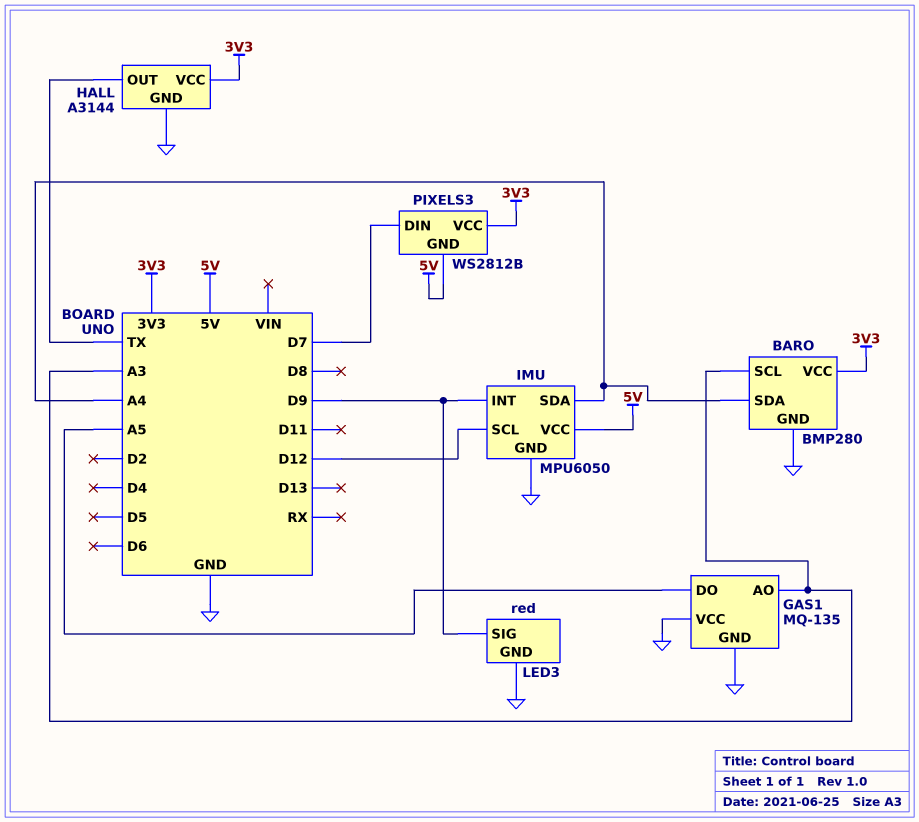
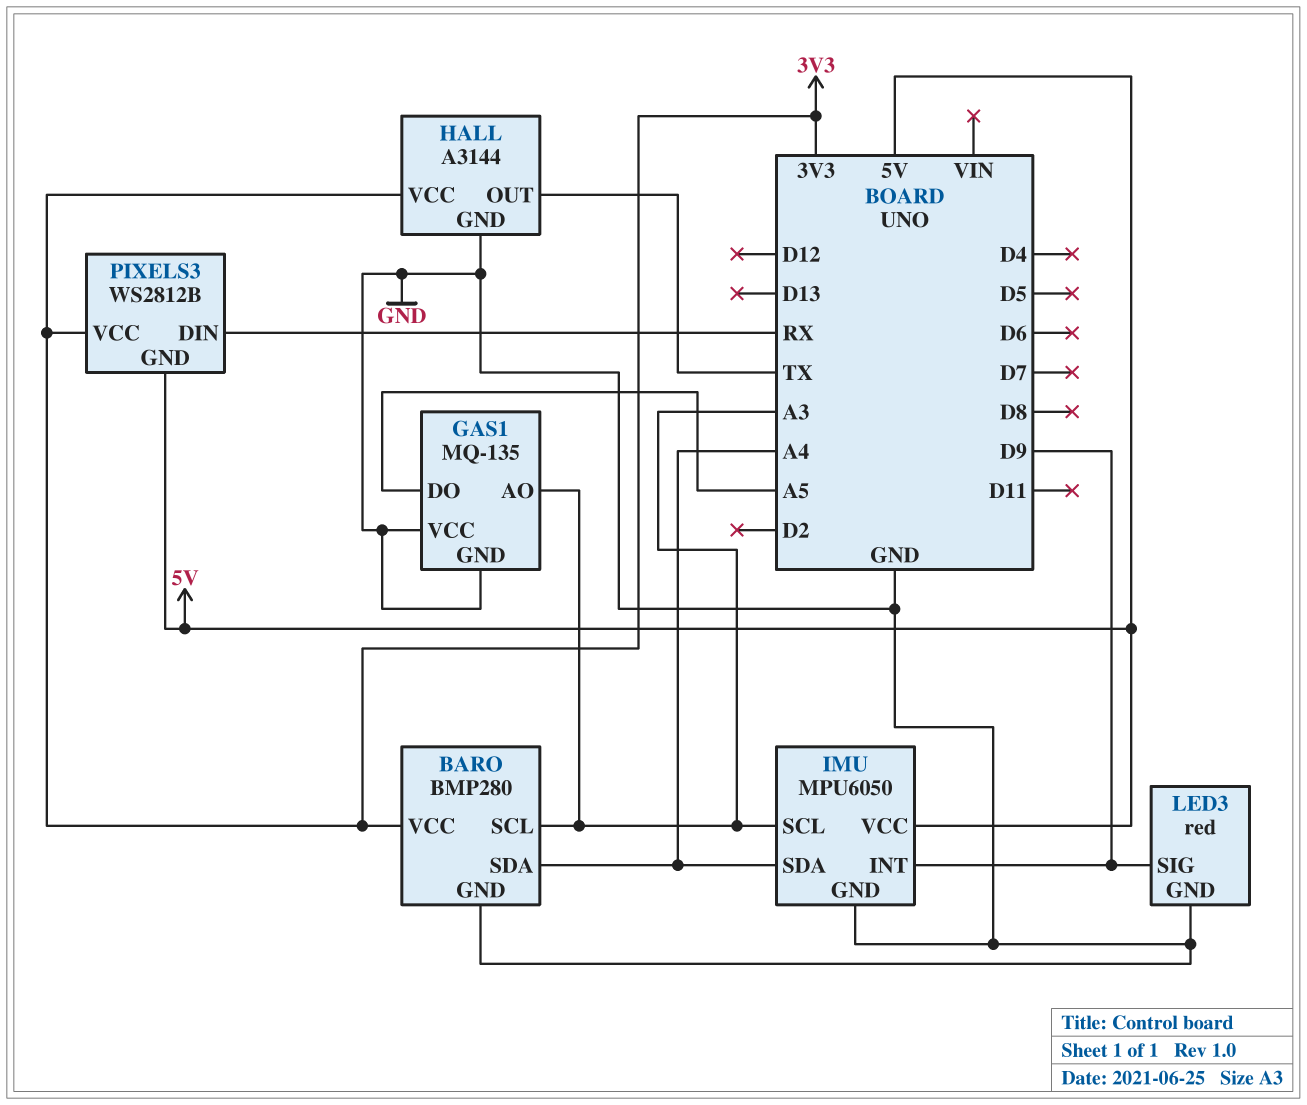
IMU pin SCL: D12 -> A3
PIXELS3 pin DIN: D7 -> RX

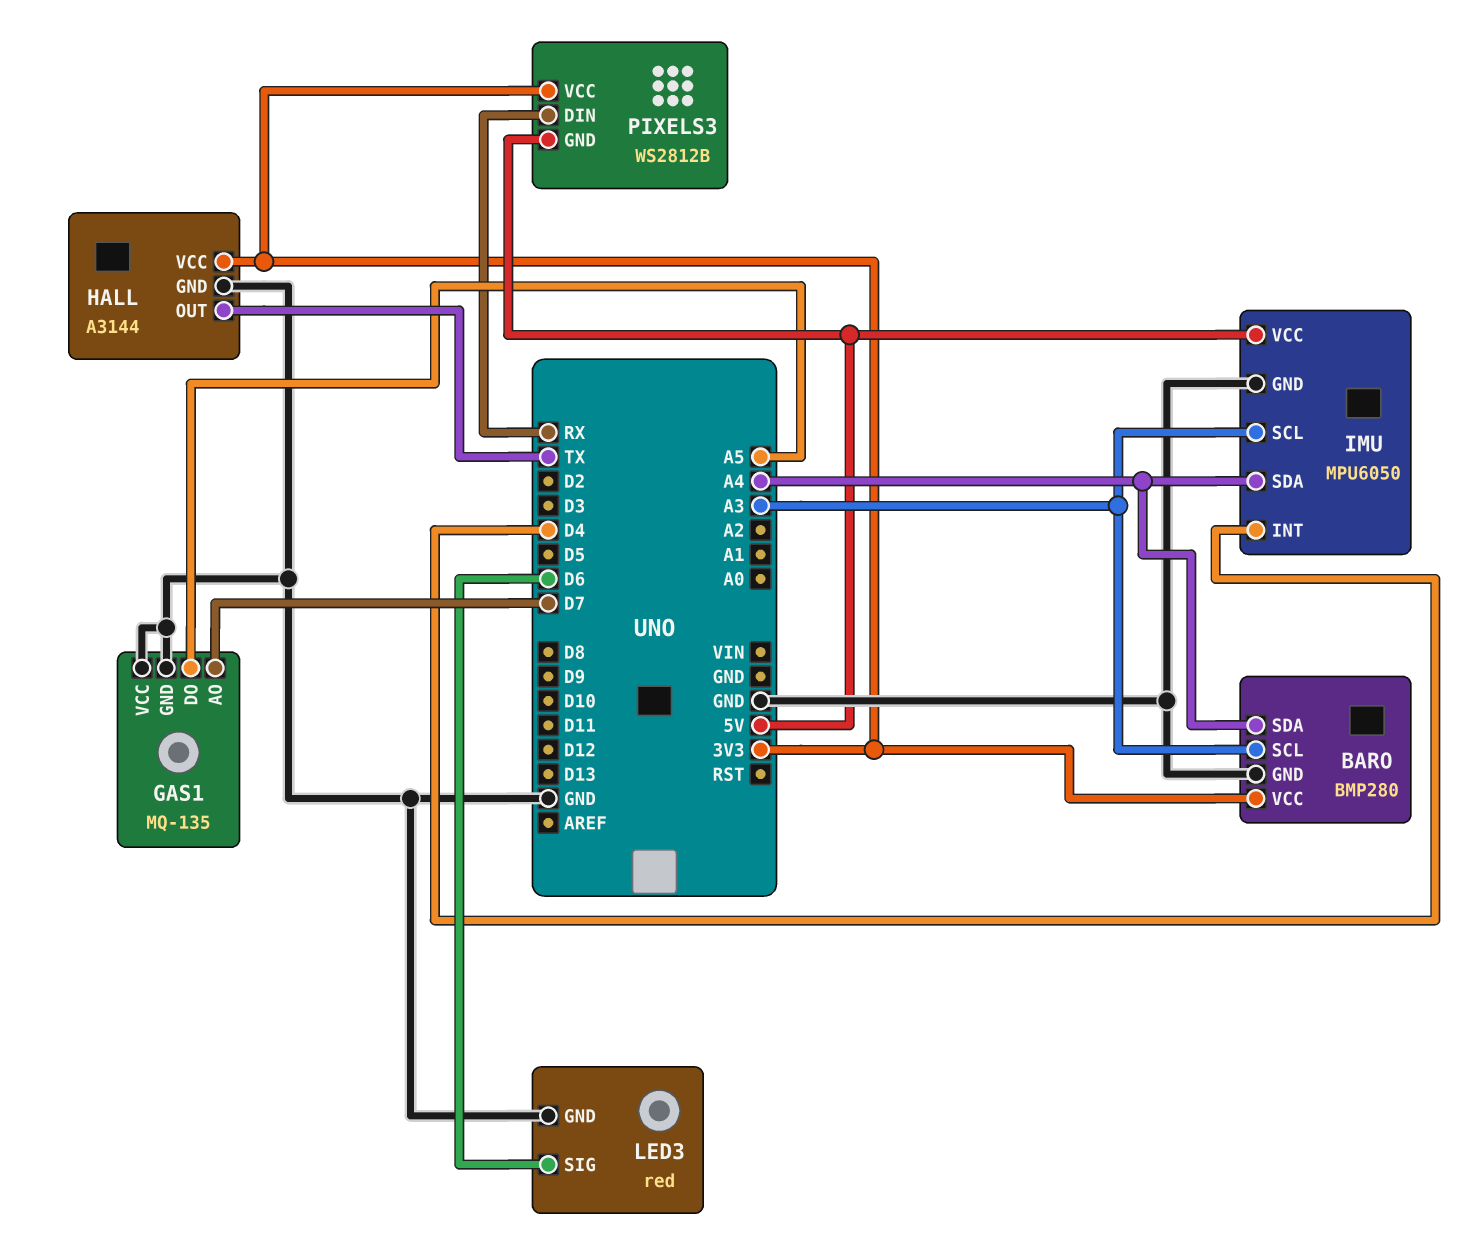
GAS1 pin AO: A3 -> D7
IMU pin INT: D9 -> D4
LED3 pin SIG: D9 -> D6

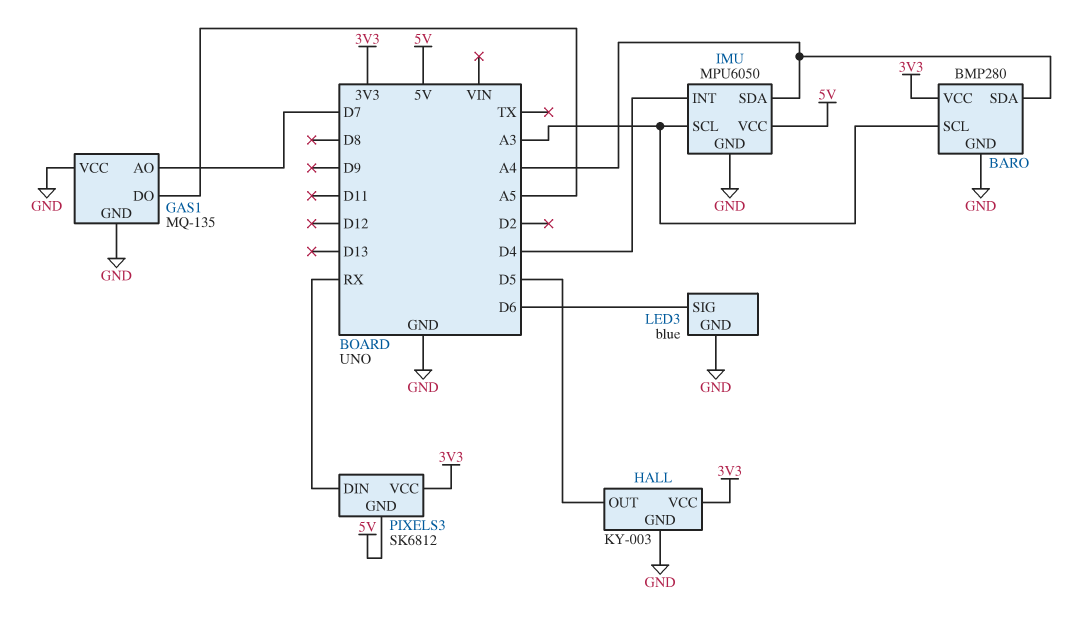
HALL: A3144 -> KY-003
HALL pin OUT: TX -> D5
LED3: red -> blue
PIXELS3: WS2812B -> SK6812

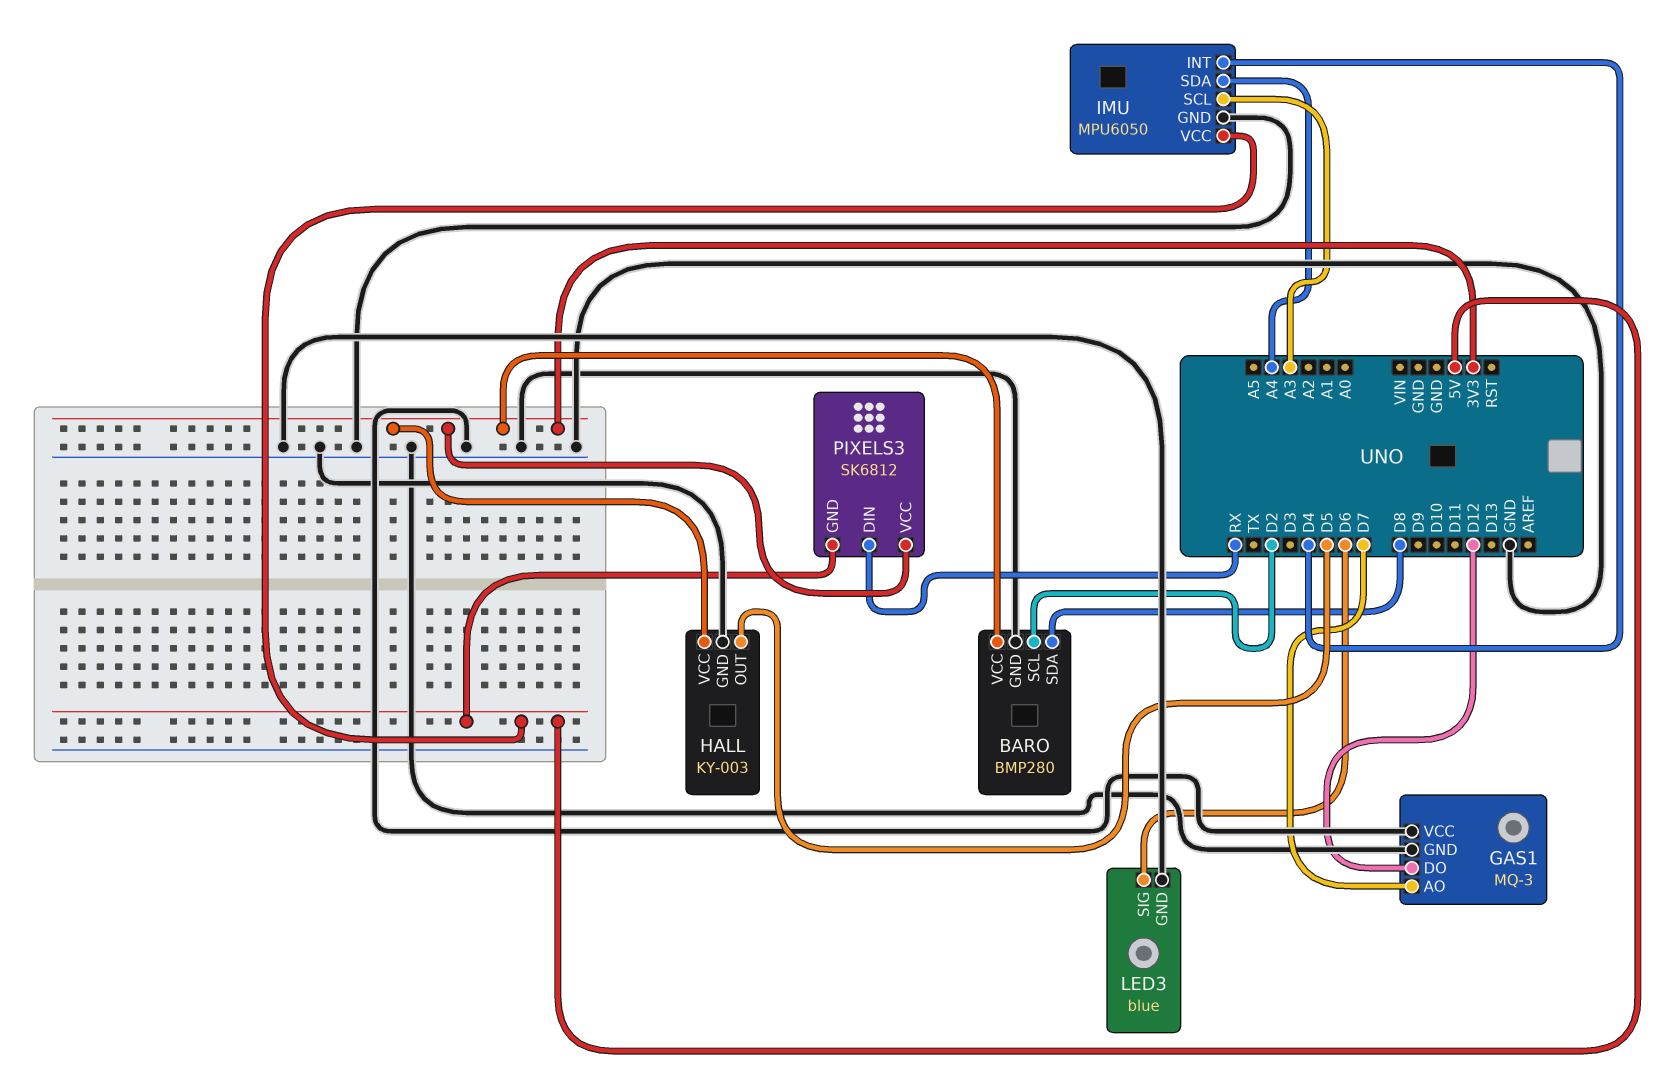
BARO pin SCL: A3 -> D2
BARO pin SDA: A4 -> D8
GAS1: MQ-135 -> MQ-3
GAS1 pin DO: A5 -> D12

